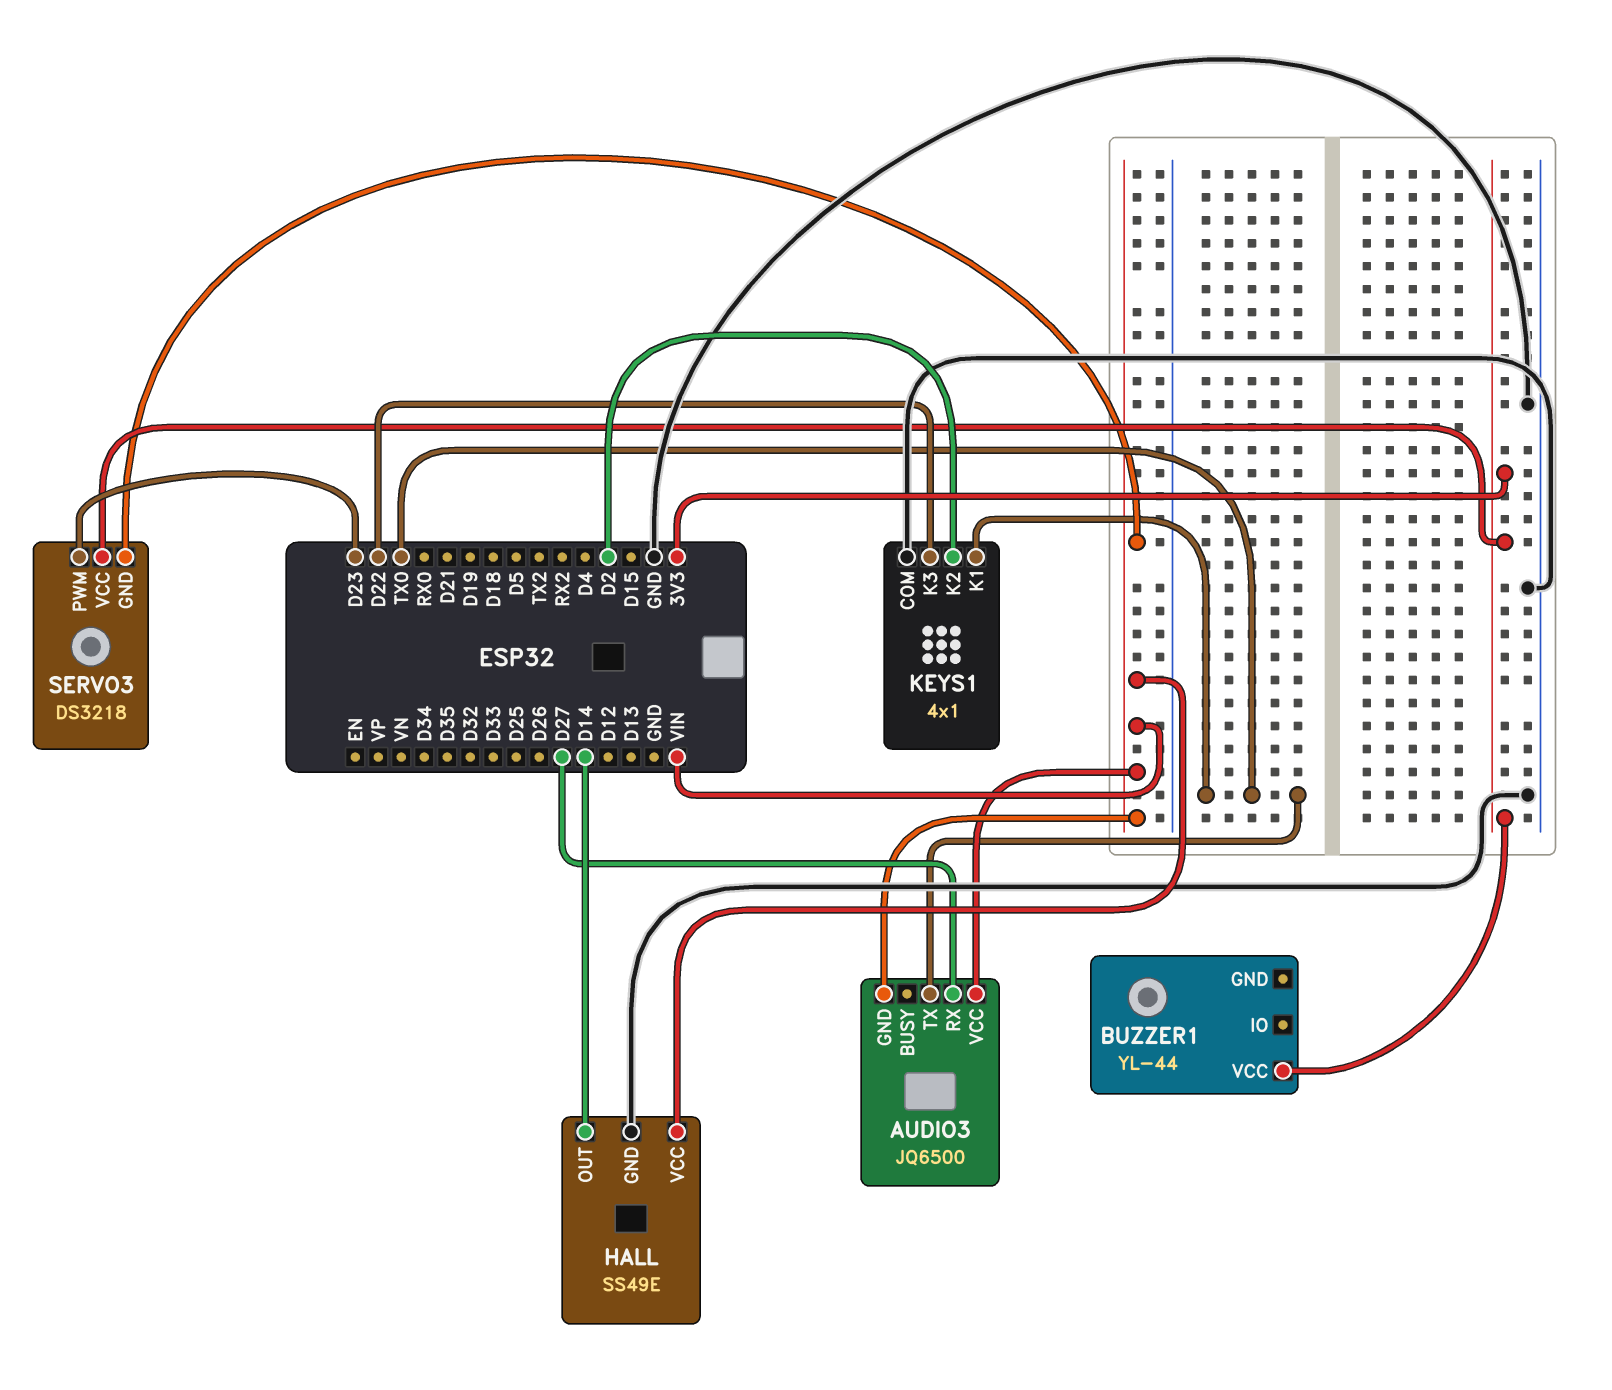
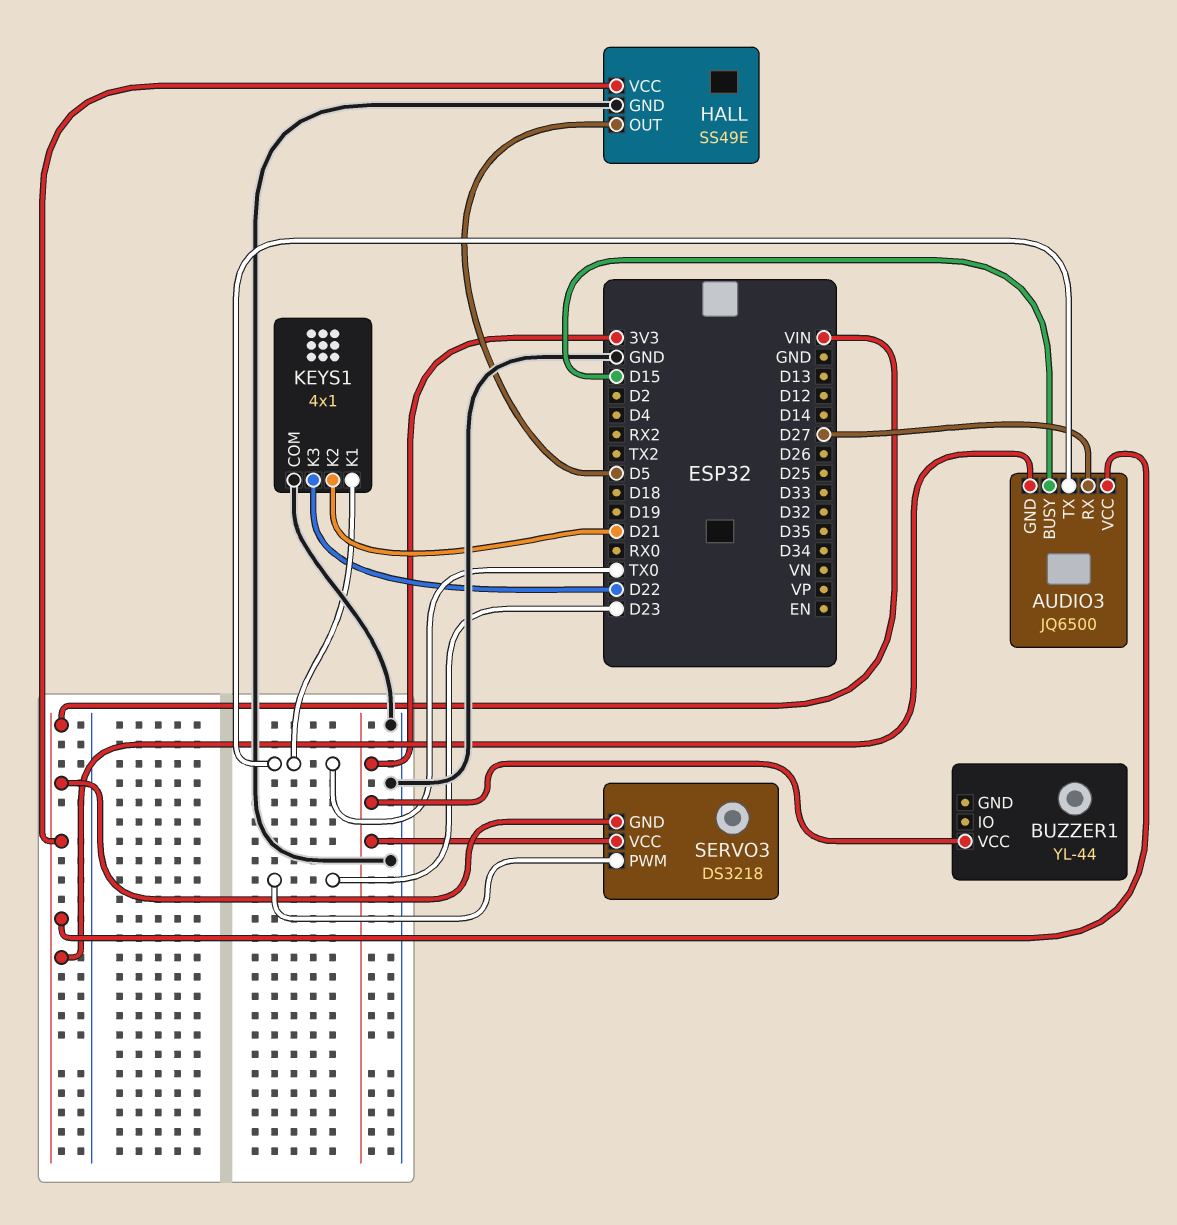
AUDIO3 pin BUSY: none -> D15
HALL pin OUT: D14 -> D5
KEYS1 pin K2: D2 -> D21

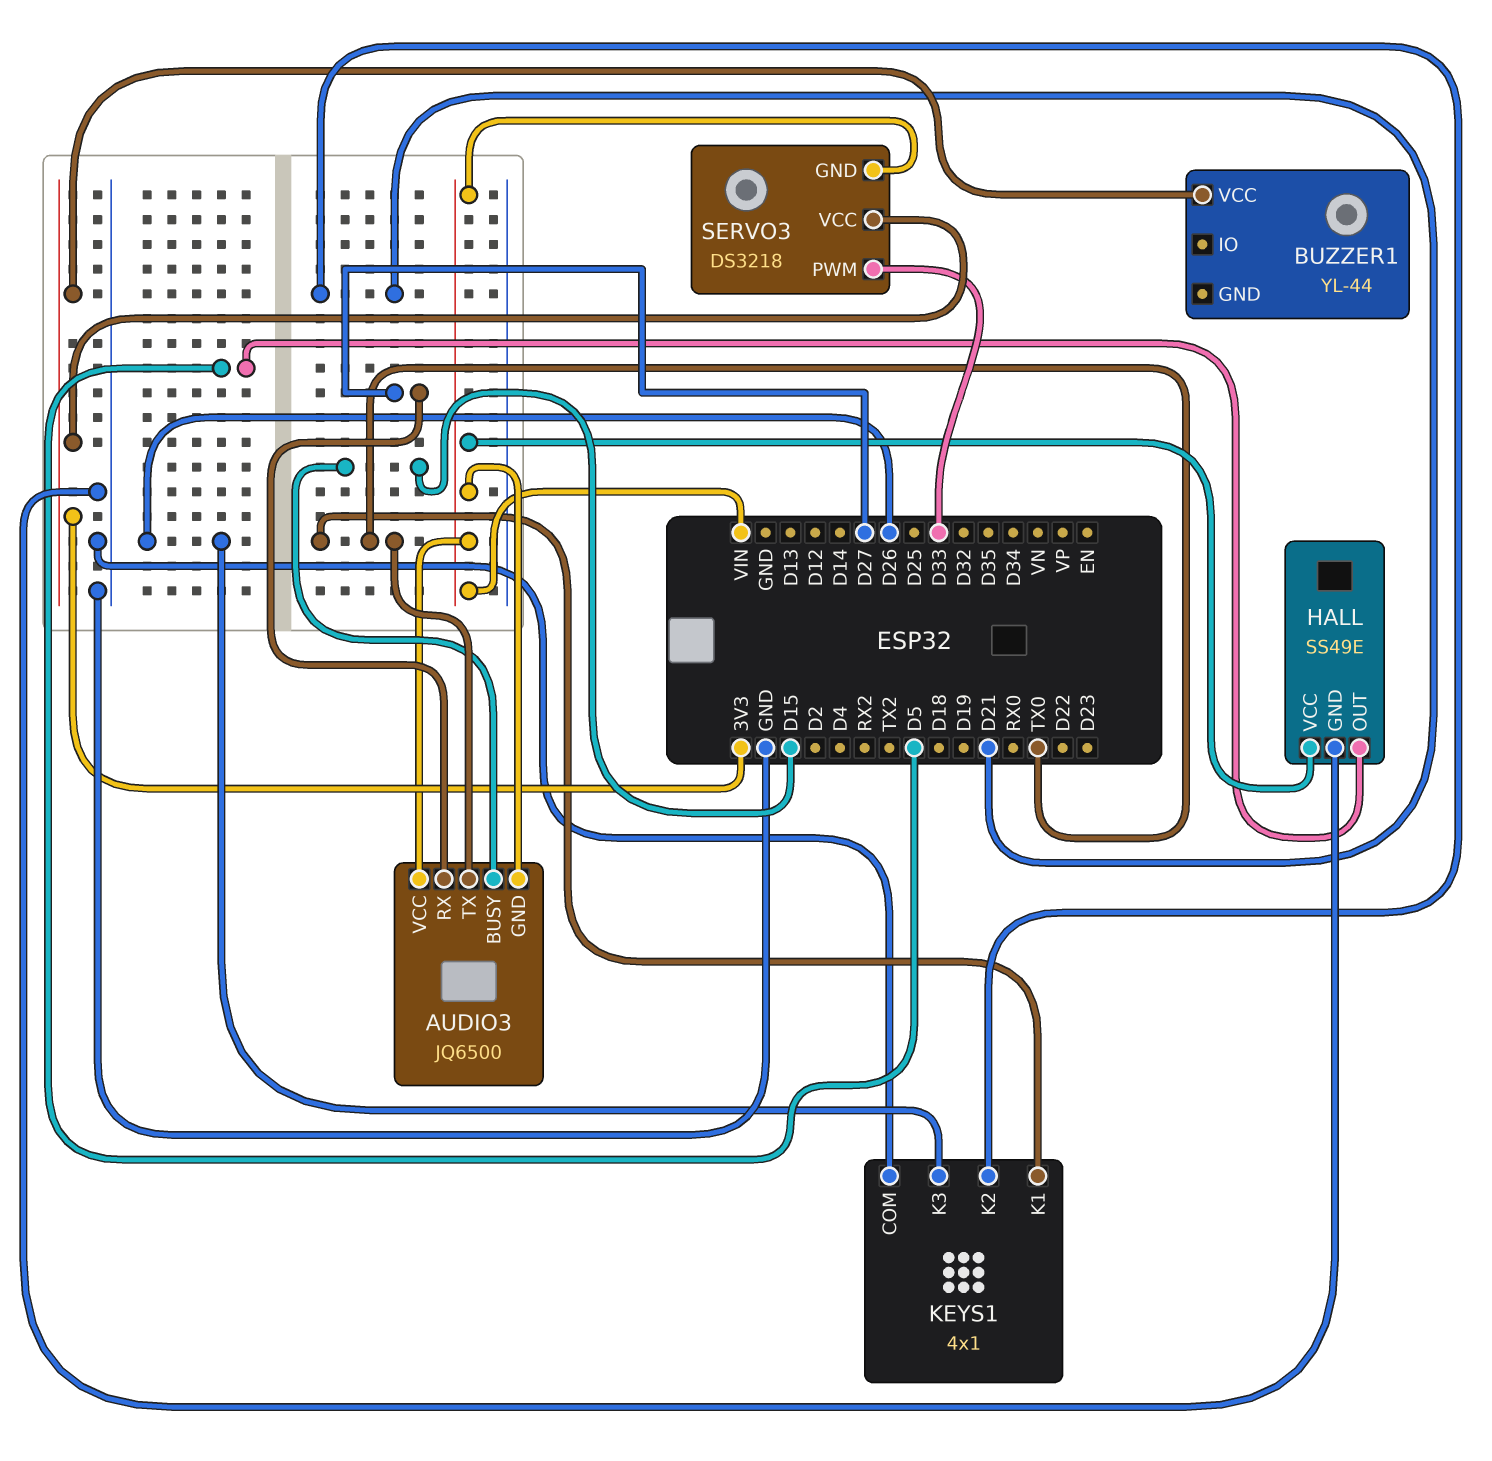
KEYS1 pin K3: D22 -> D26
SERVO3 pin PWM: D23 -> D33

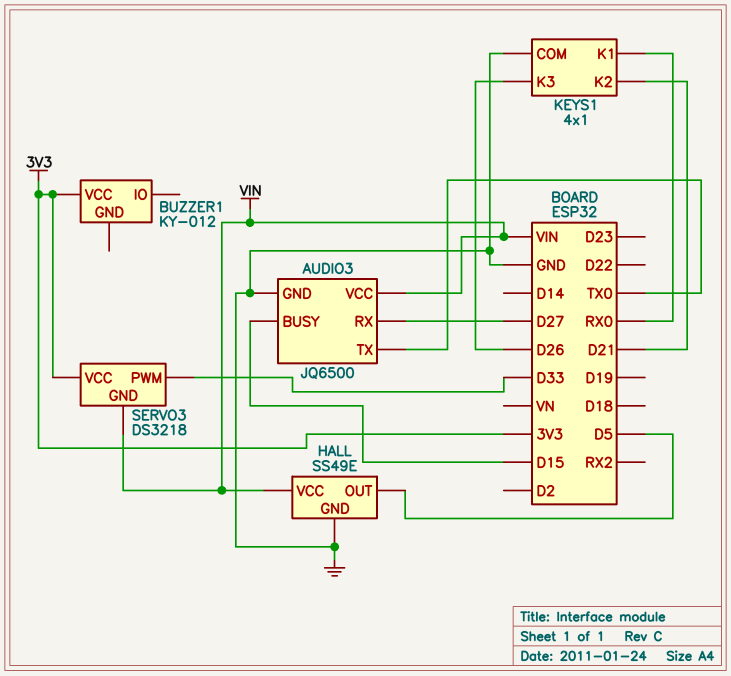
AUDIO3 pin GND: VIN -> GND
BUZZER1: YL-44 -> KY-012
KEYS1 pin K1: TX0 -> RX0

